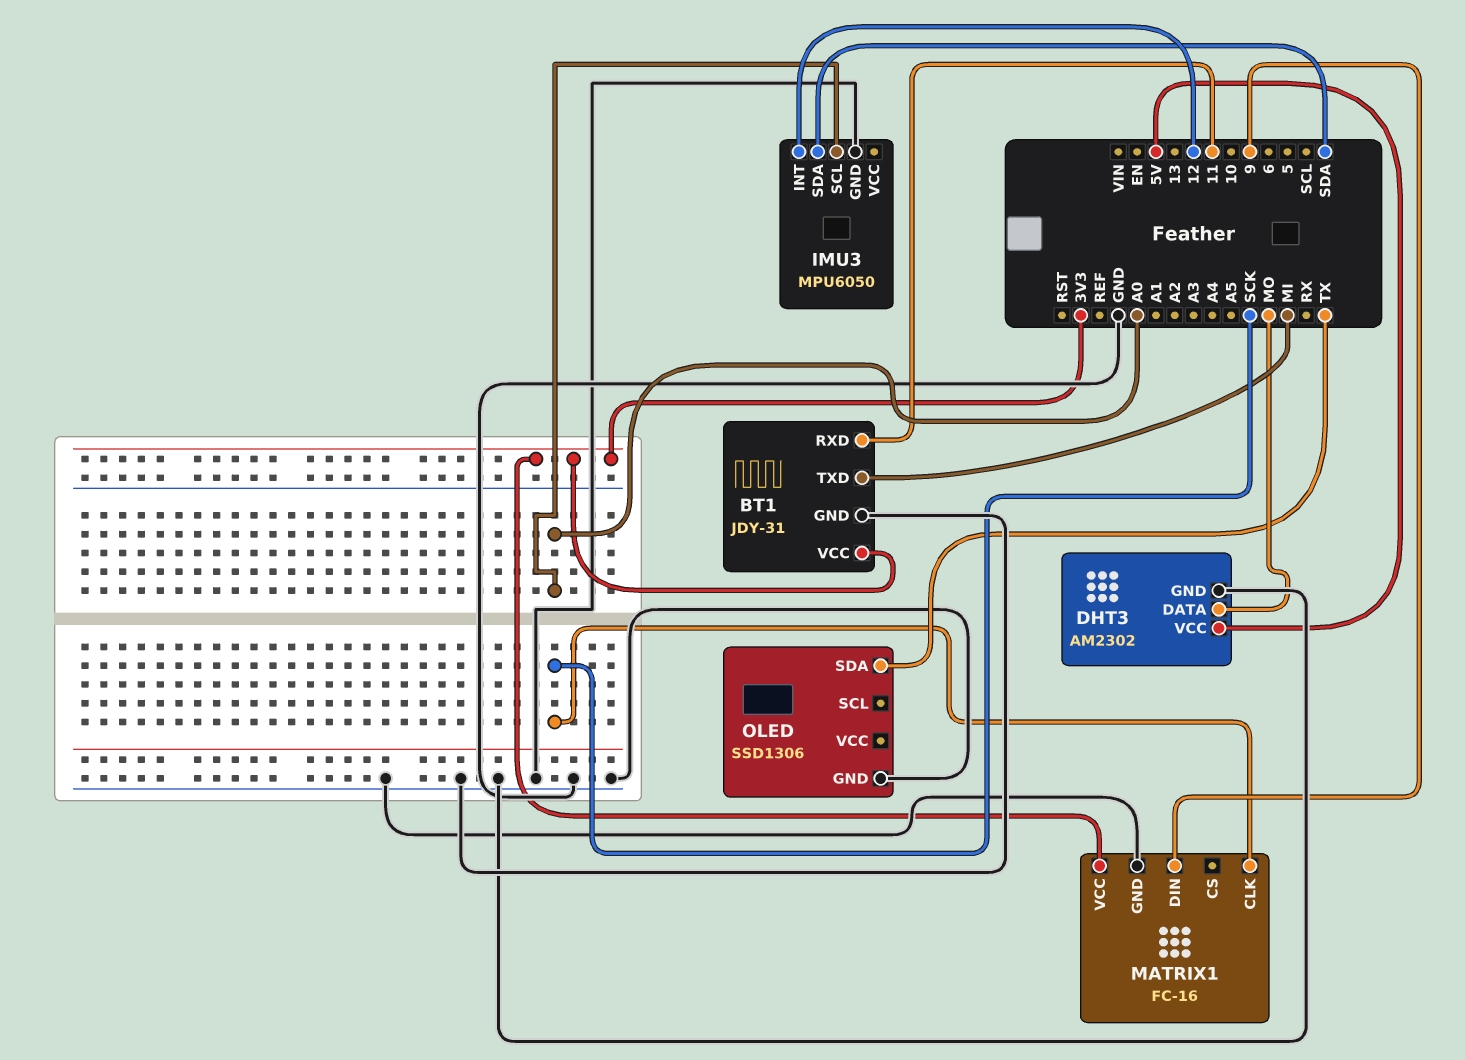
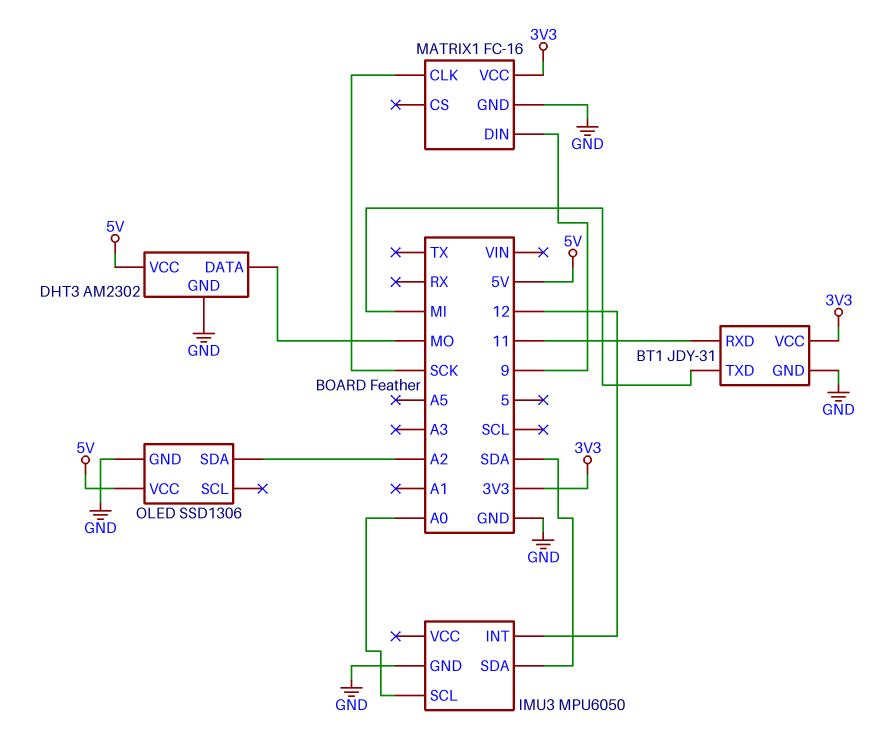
OLED pin SDA: TX -> A2
OLED pin VCC: none -> 5V

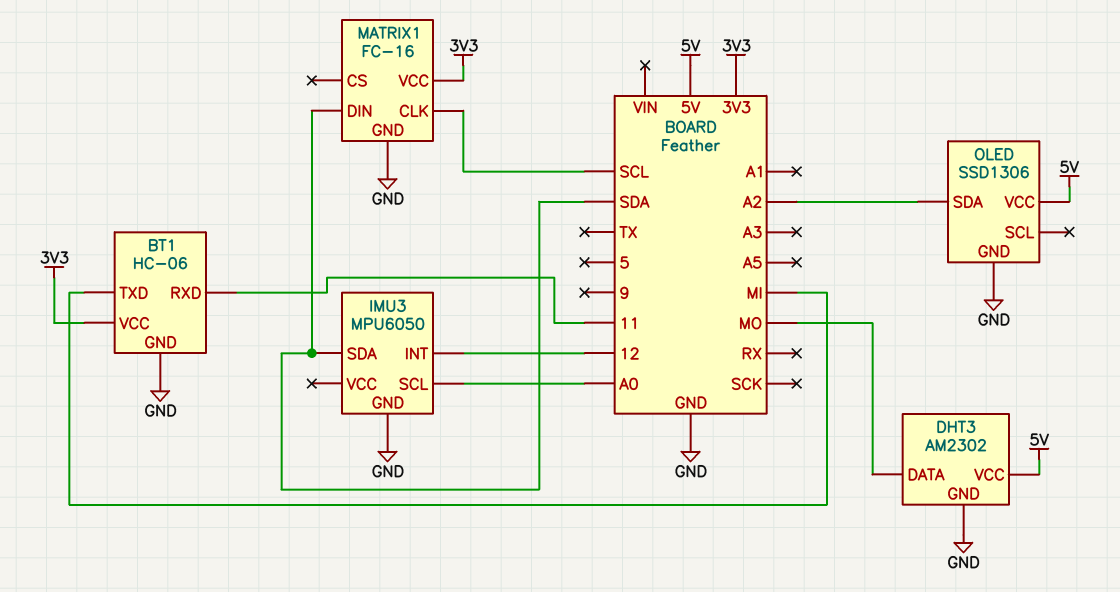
BT1: JDY-31 -> HC-06
MATRIX1 pin CLK: SCK -> SCL
MATRIX1 pin DIN: 9 -> SDA

